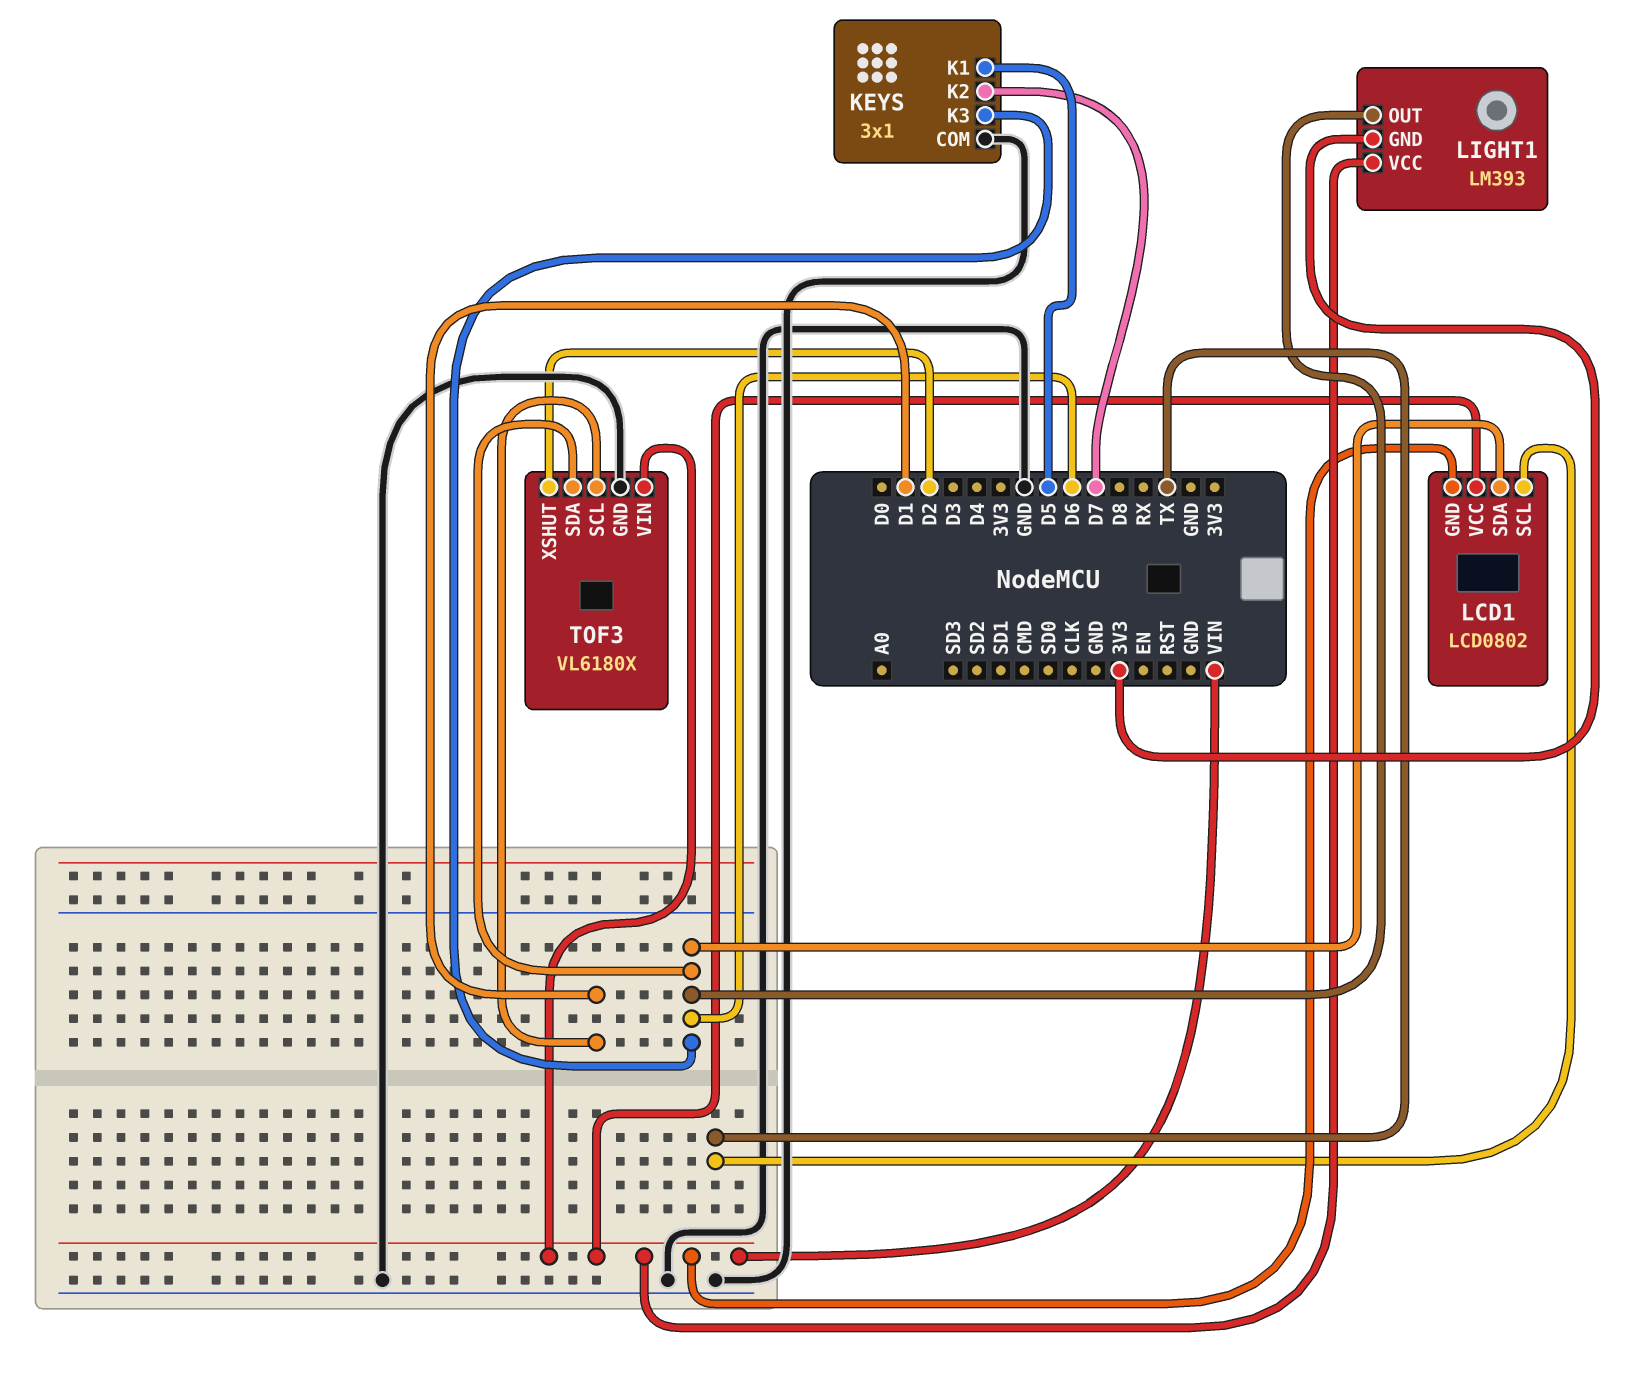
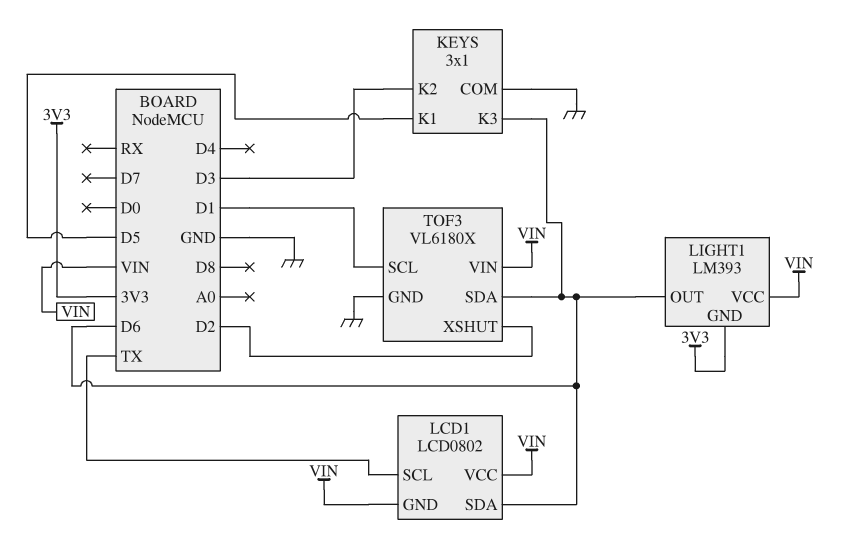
KEYS pin K2: D7 -> D3

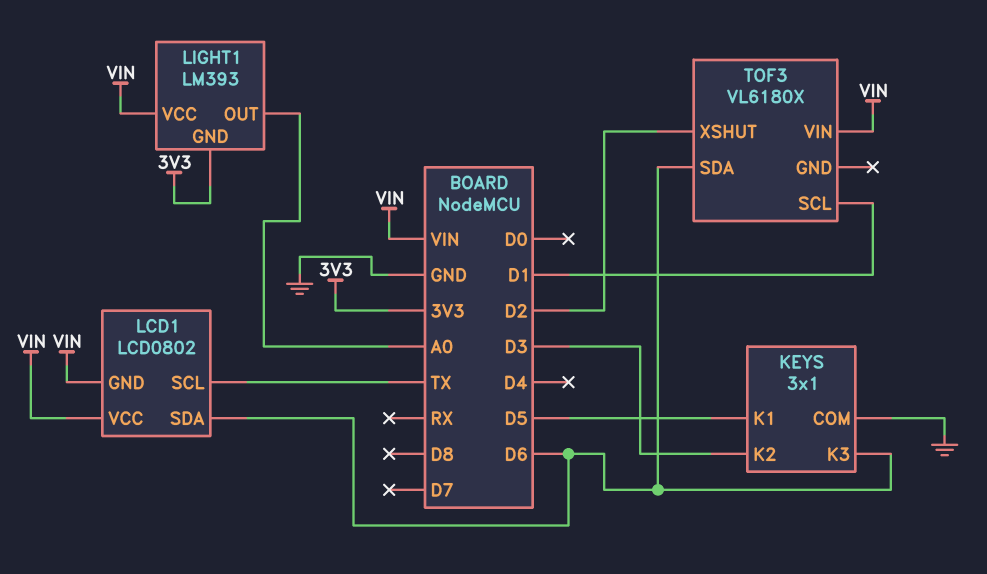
LIGHT1 pin OUT: D6 -> A0
TOF3 pin GND: GND -> none

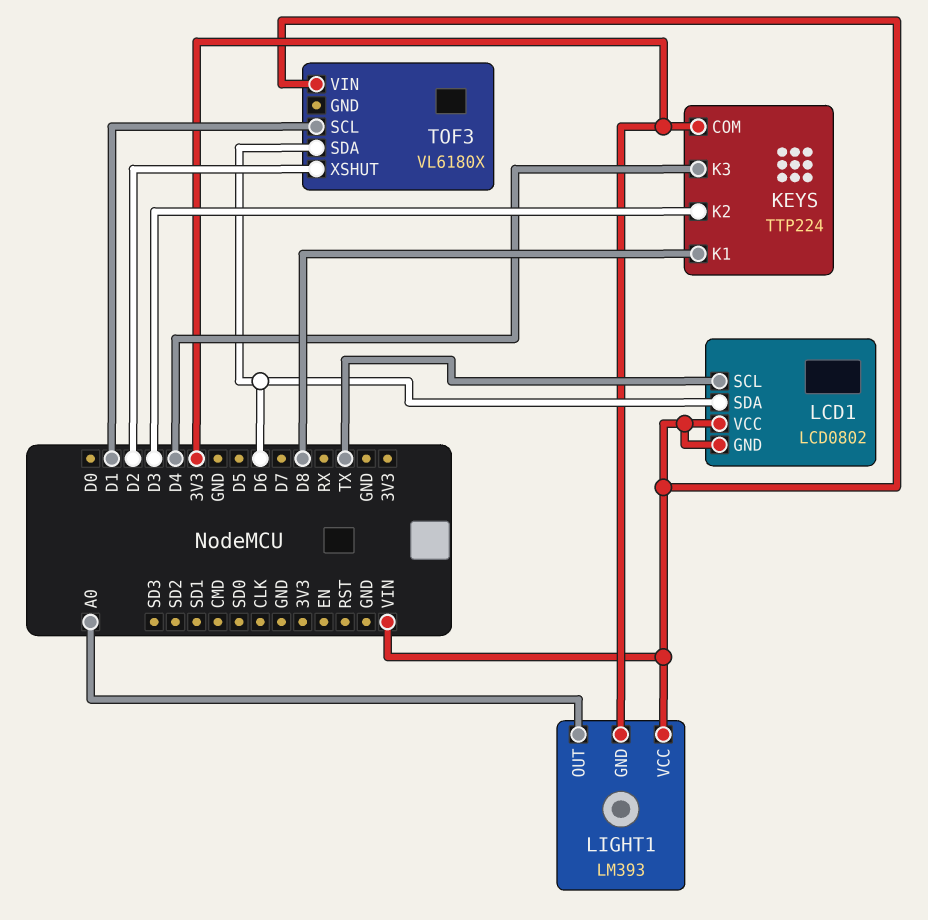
KEYS: 3x1 -> TTP224
KEYS pin COM: GND -> 3V3
KEYS pin K1: D5 -> D8
KEYS pin K3: D6 -> D4

